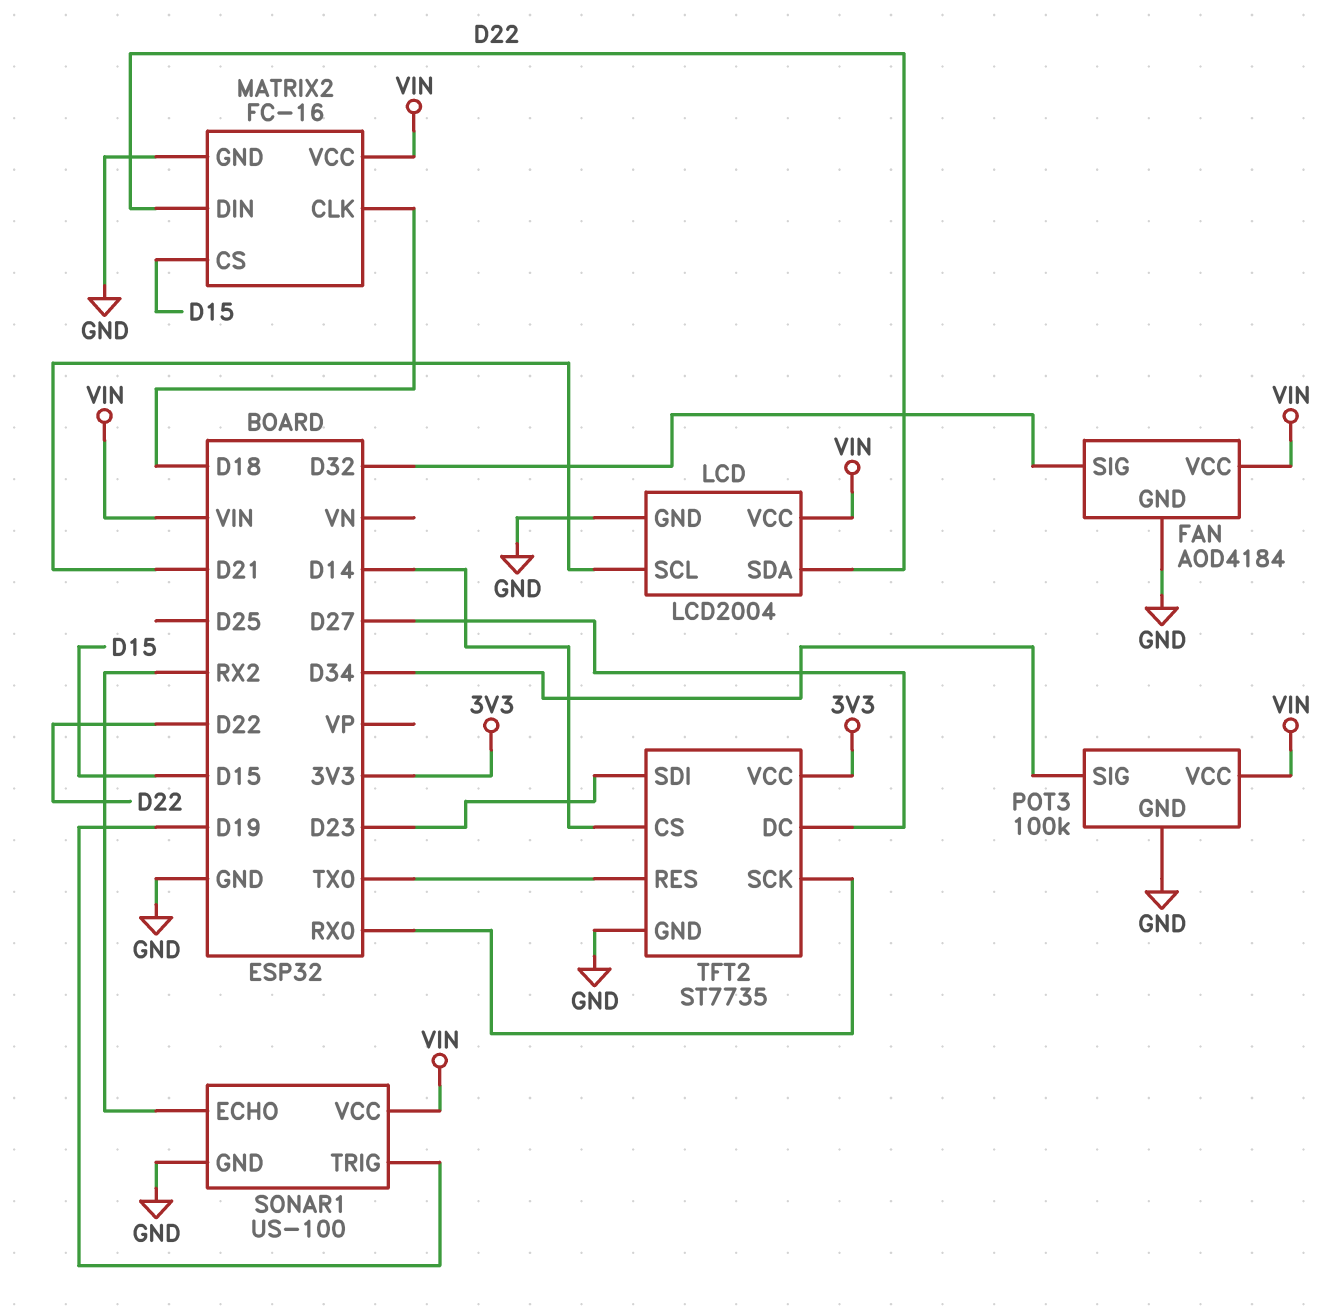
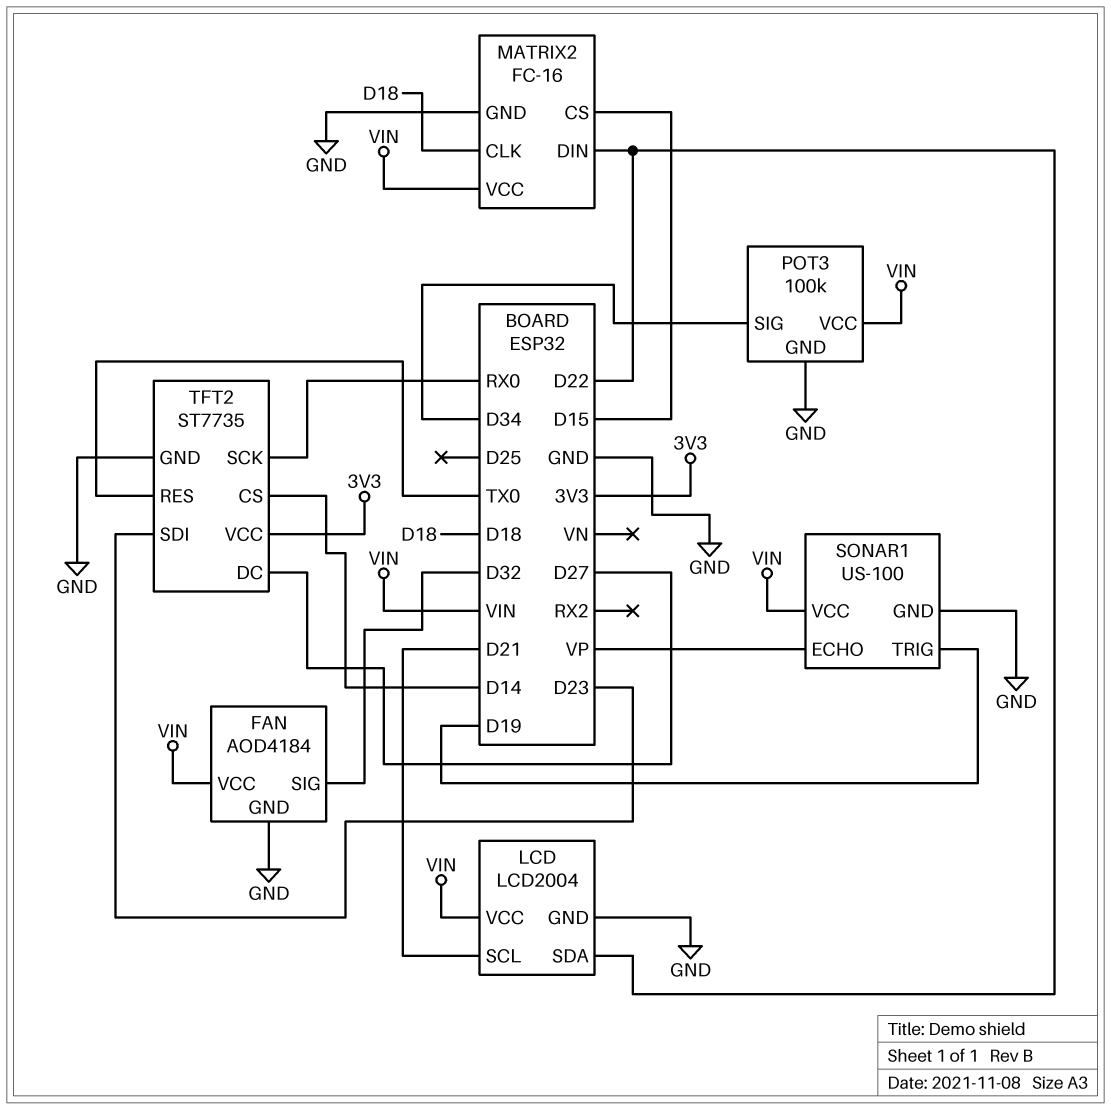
SONAR1 pin ECHO: RX2 -> VP

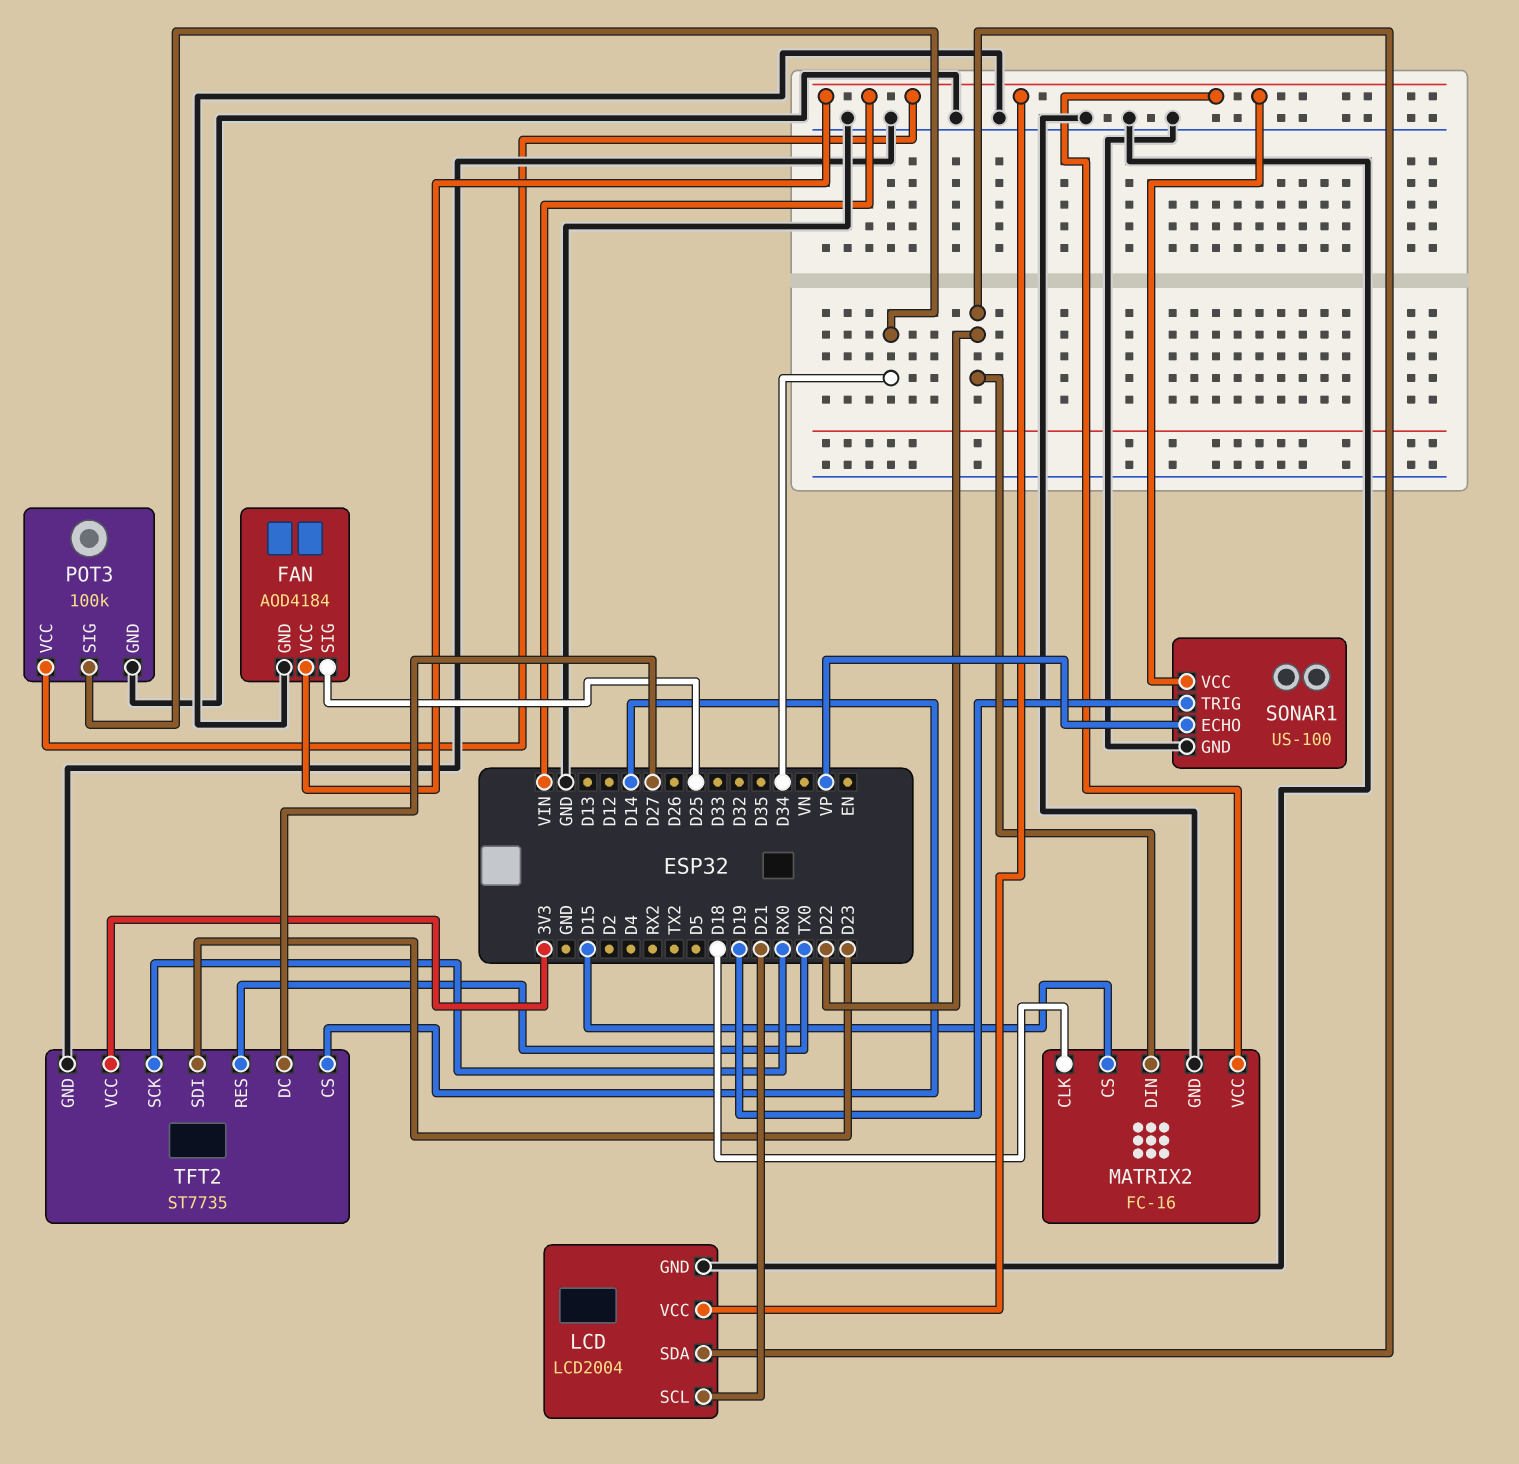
FAN pin SIG: D32 -> D25

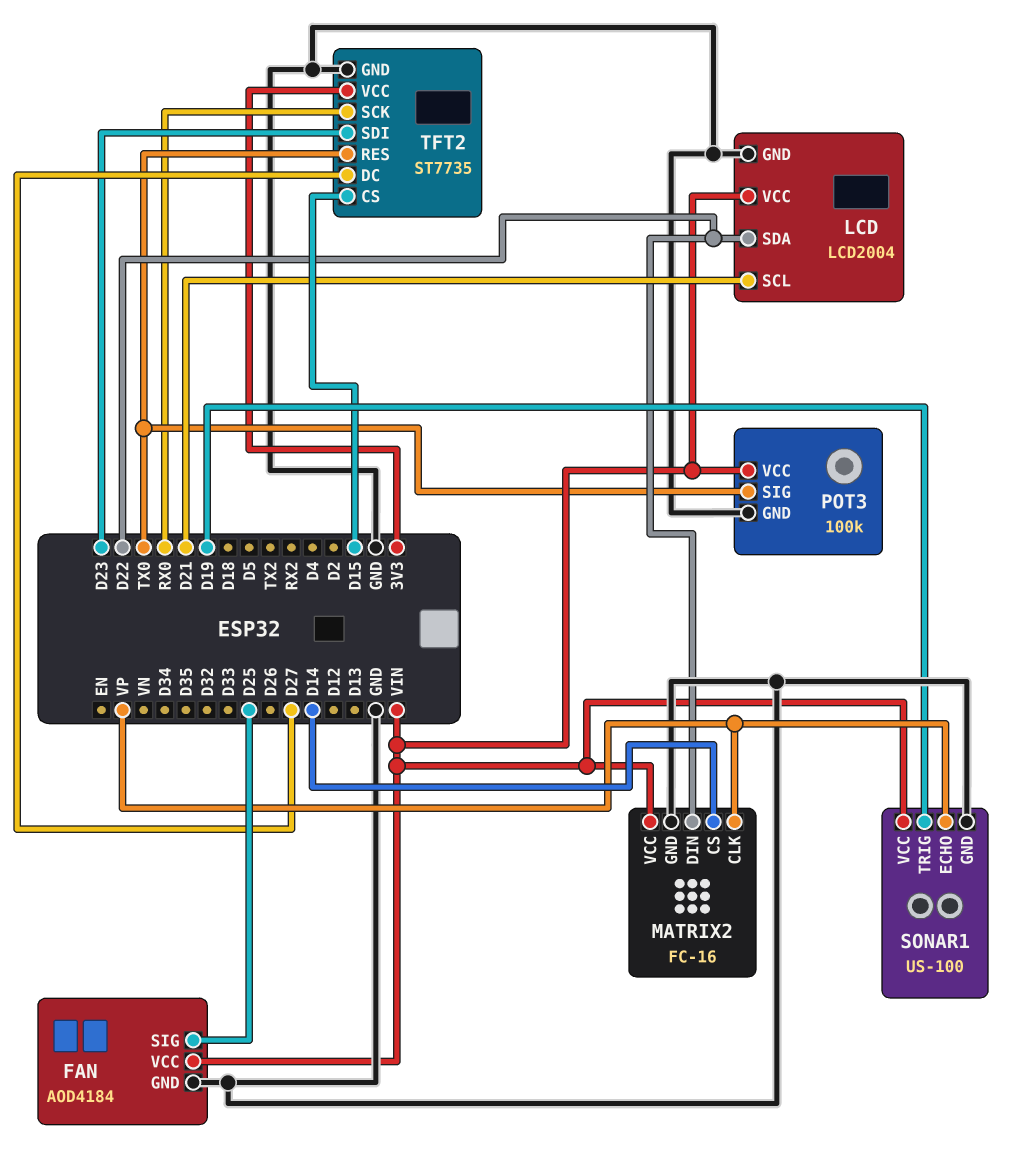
MATRIX2 pin CLK: D18 -> VP
MATRIX2 pin CS: D15 -> D14
POT3 pin SIG: D34 -> TX0
TFT2 pin CS: D14 -> D15

